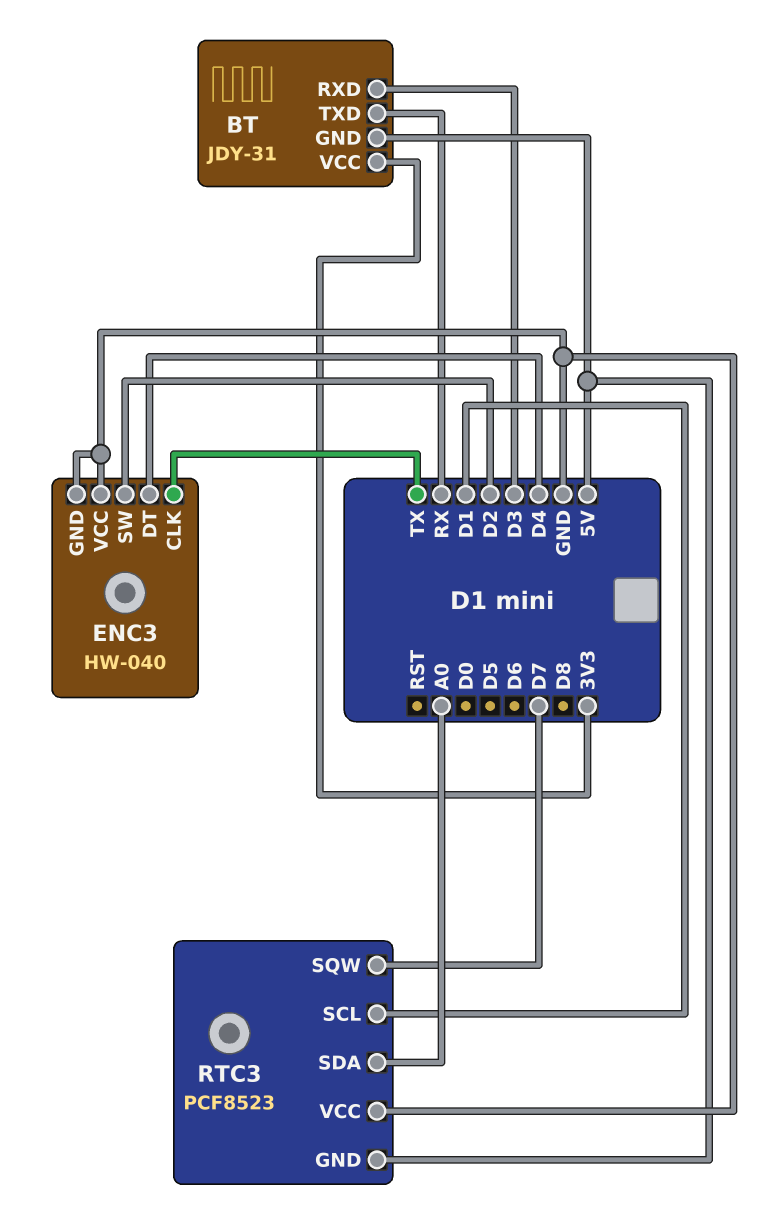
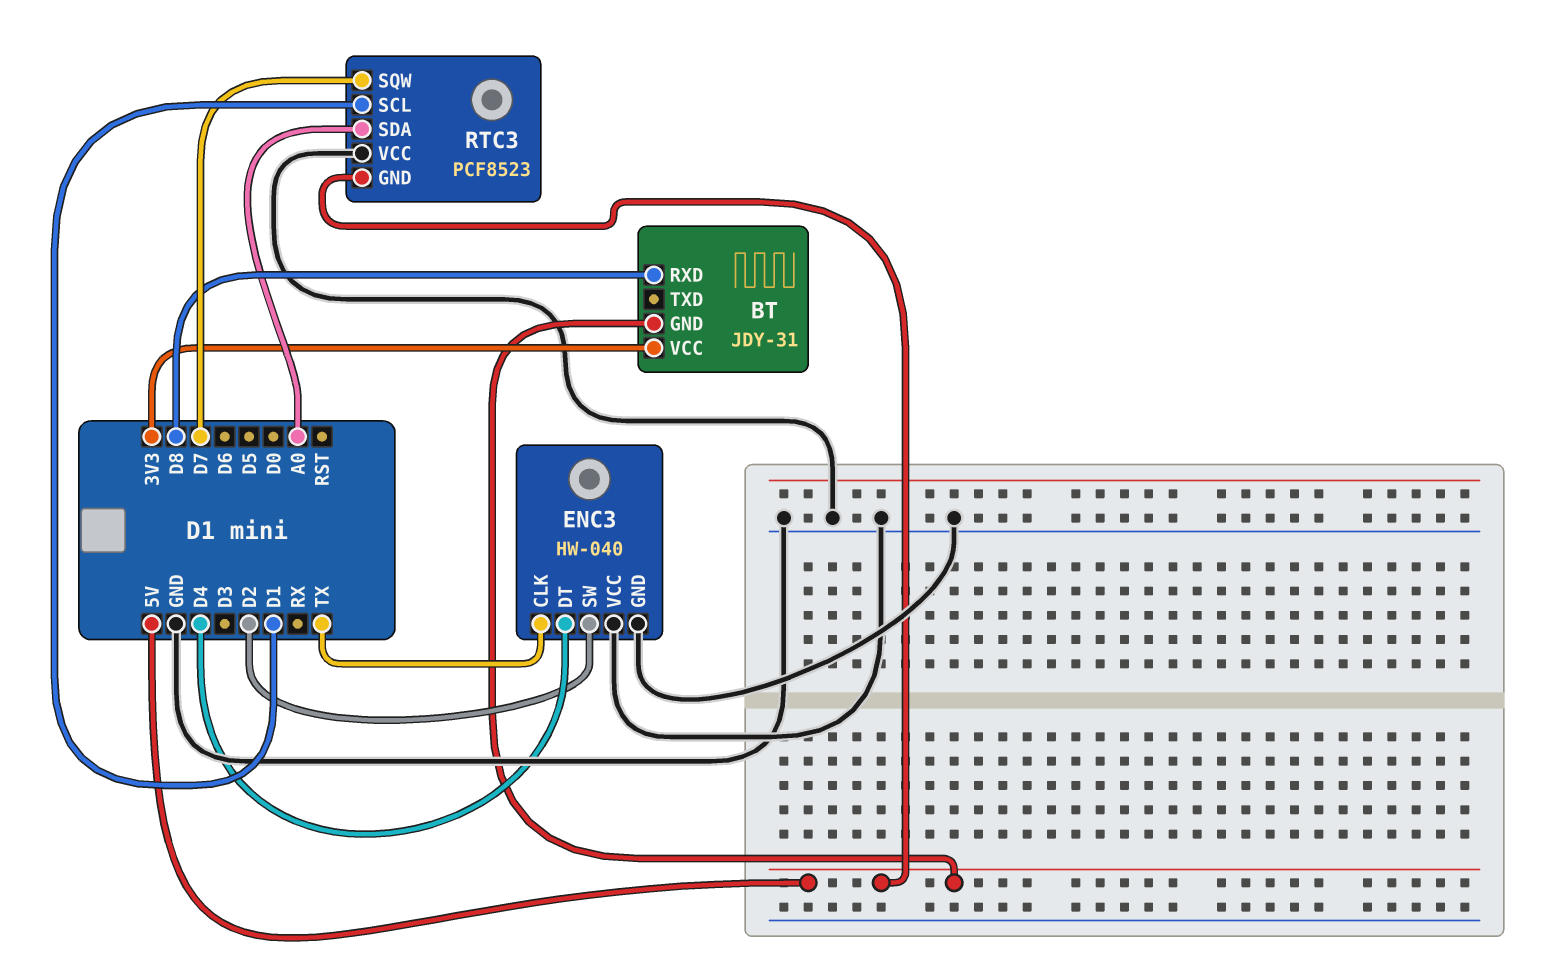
BT pin RXD: D3 -> D8
BT pin TXD: RX -> none

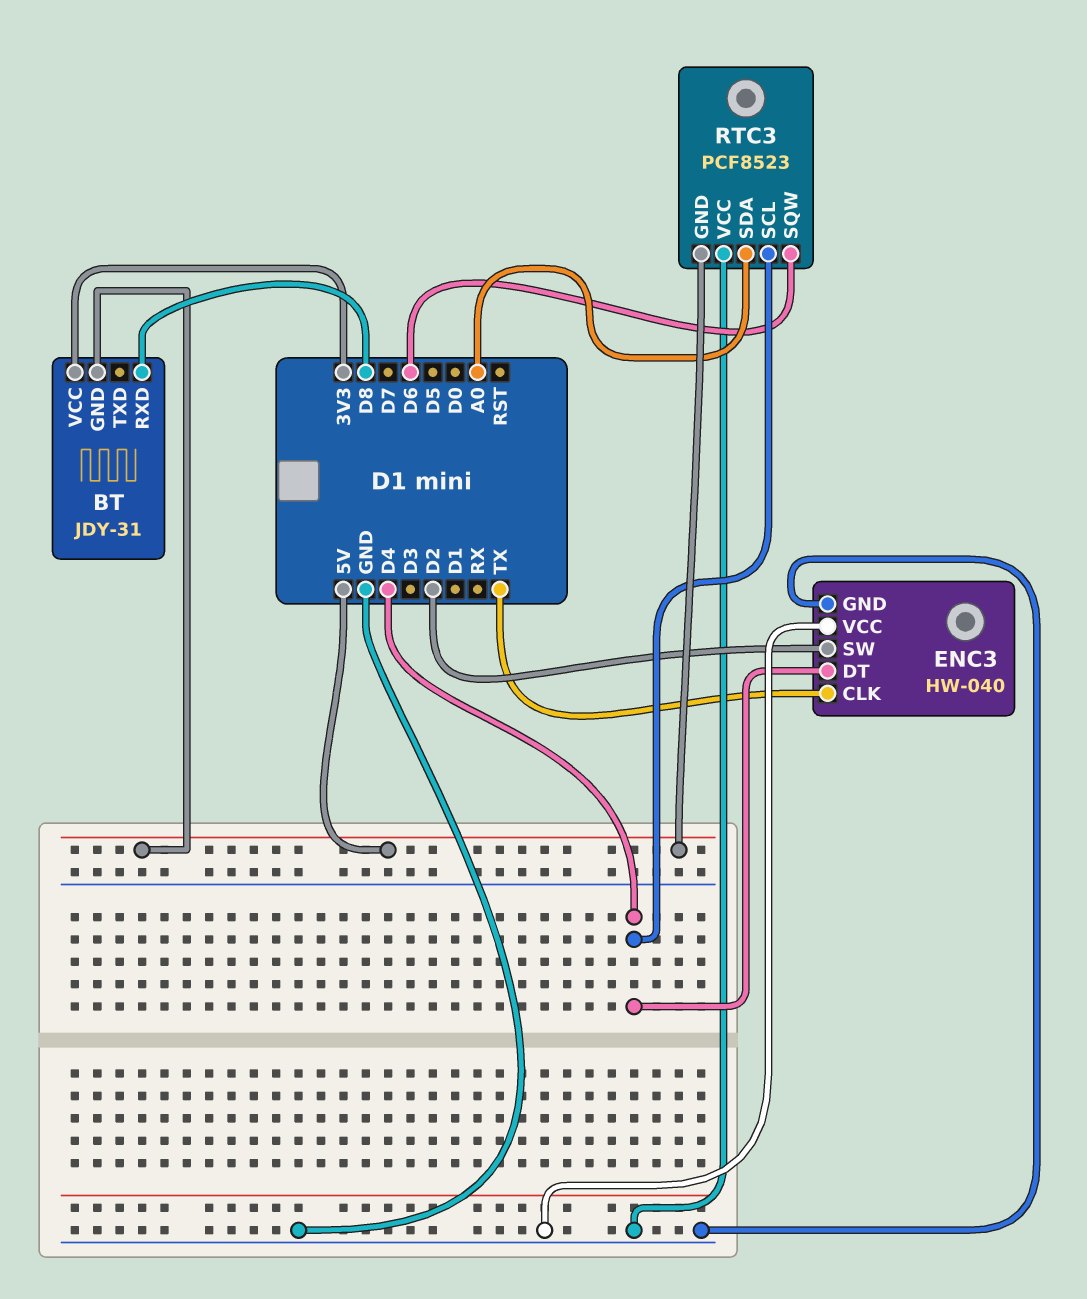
RTC3 pin SCL: D1 -> D4
RTC3 pin SQW: D7 -> D6

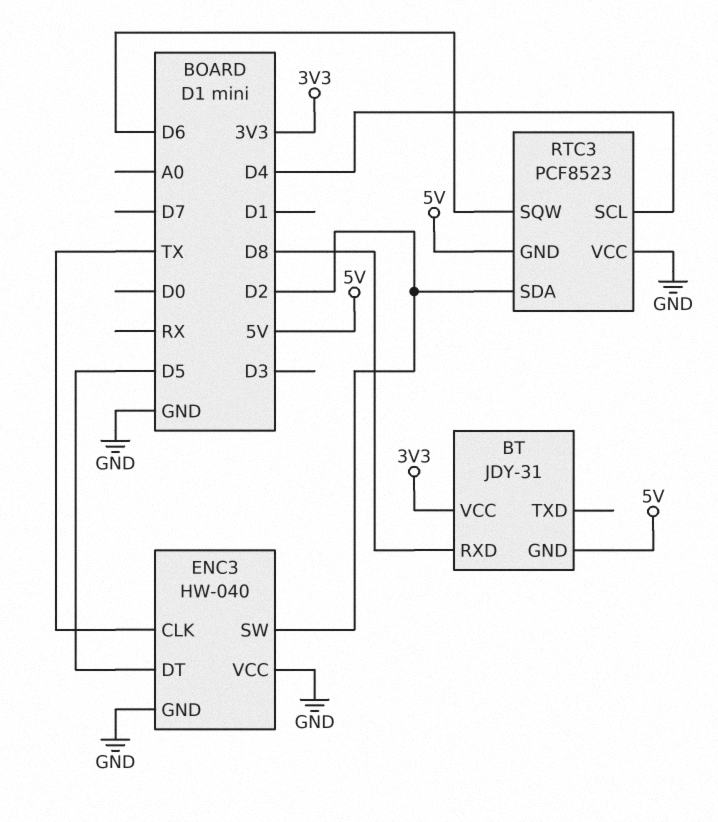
ENC3 pin DT: D4 -> D5
RTC3 pin SDA: A0 -> D2

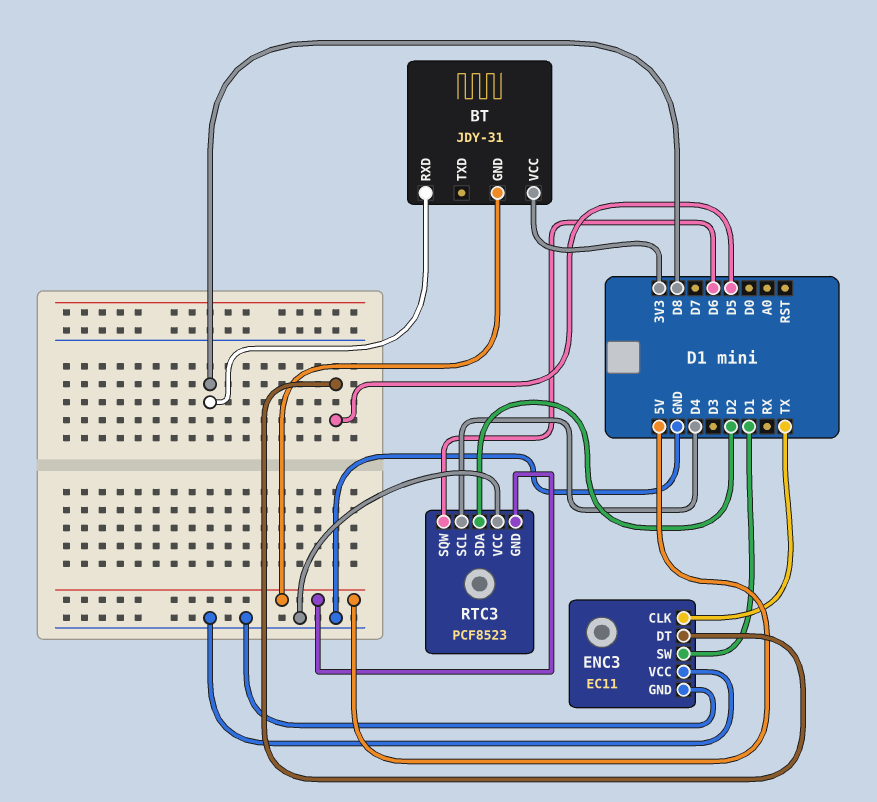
ENC3: HW-040 -> EC11
ENC3 pin SW: D2 -> D1

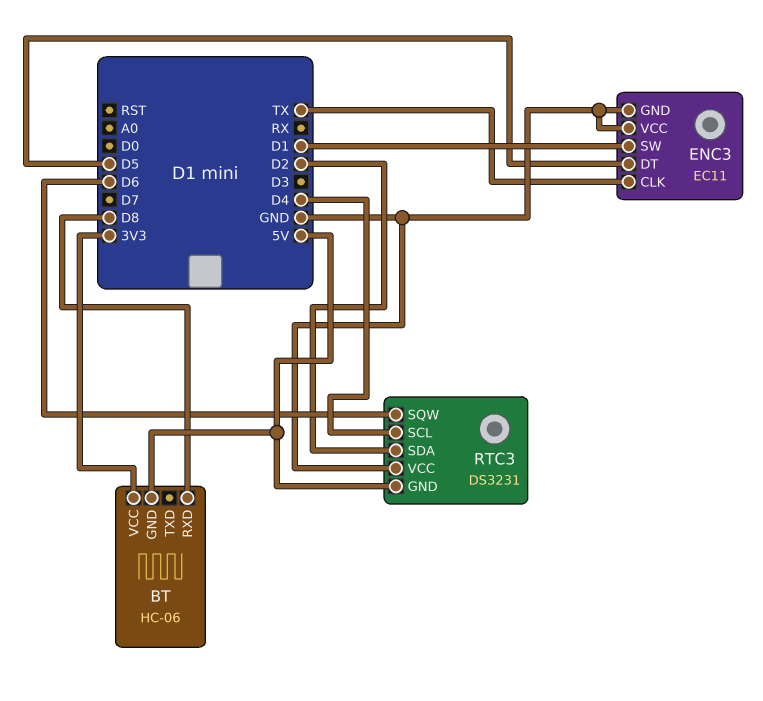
BT: JDY-31 -> HC-06
RTC3: PCF8523 -> DS3231

